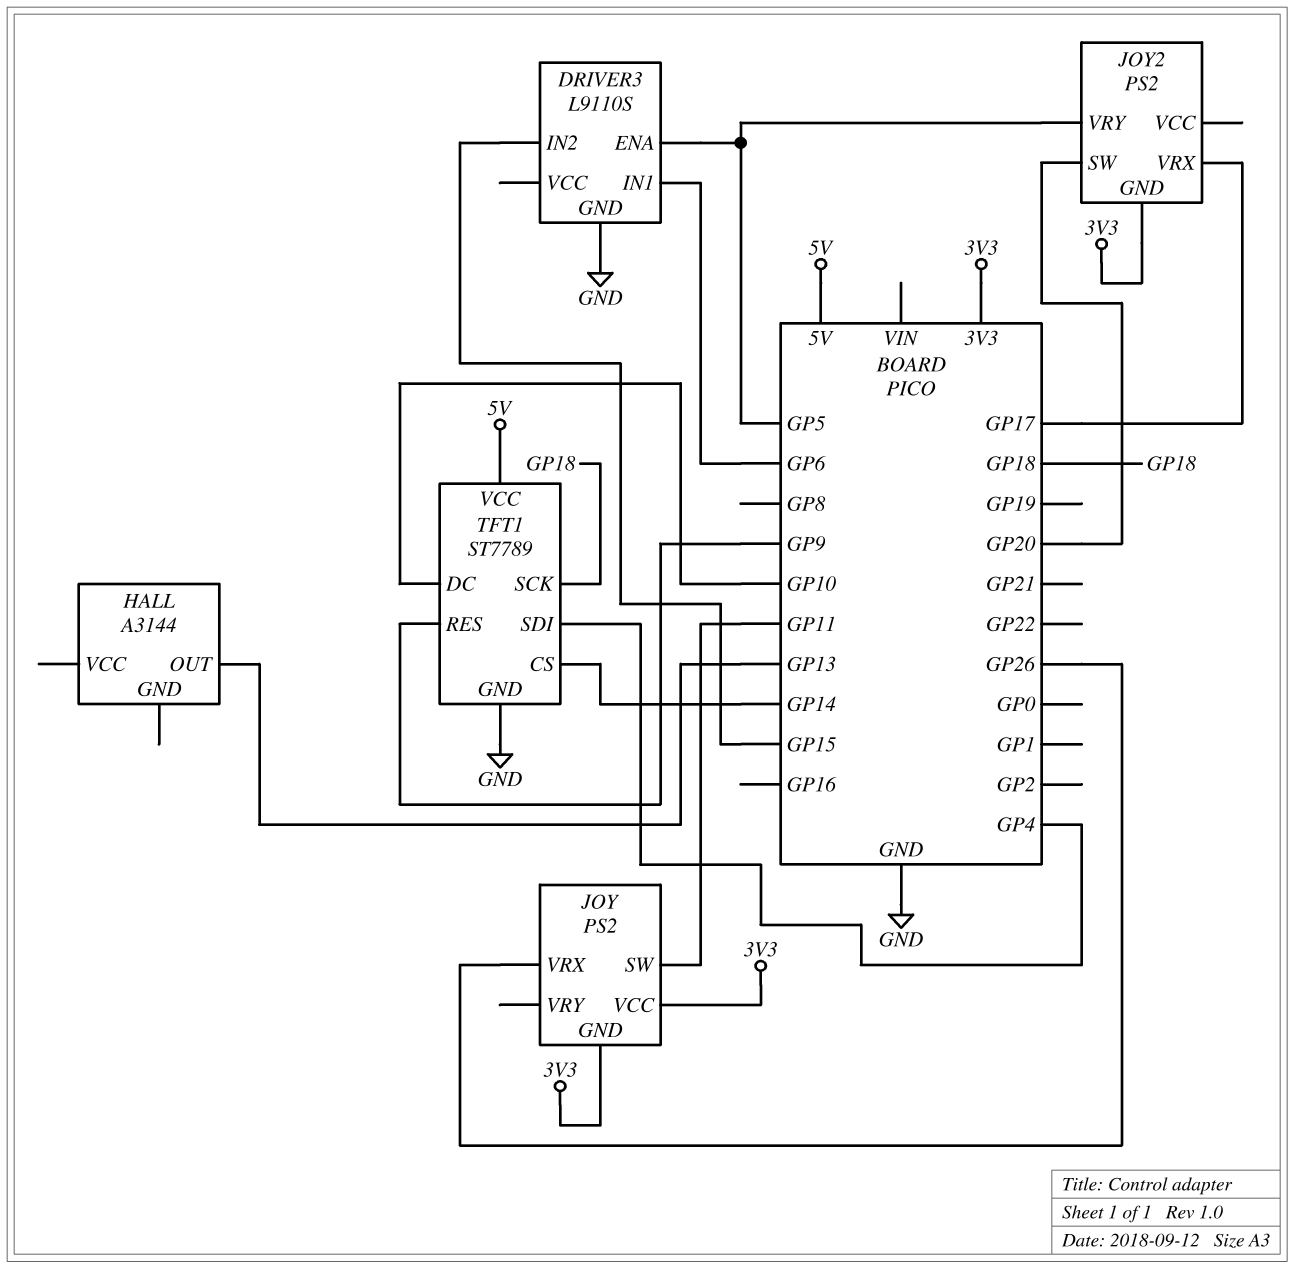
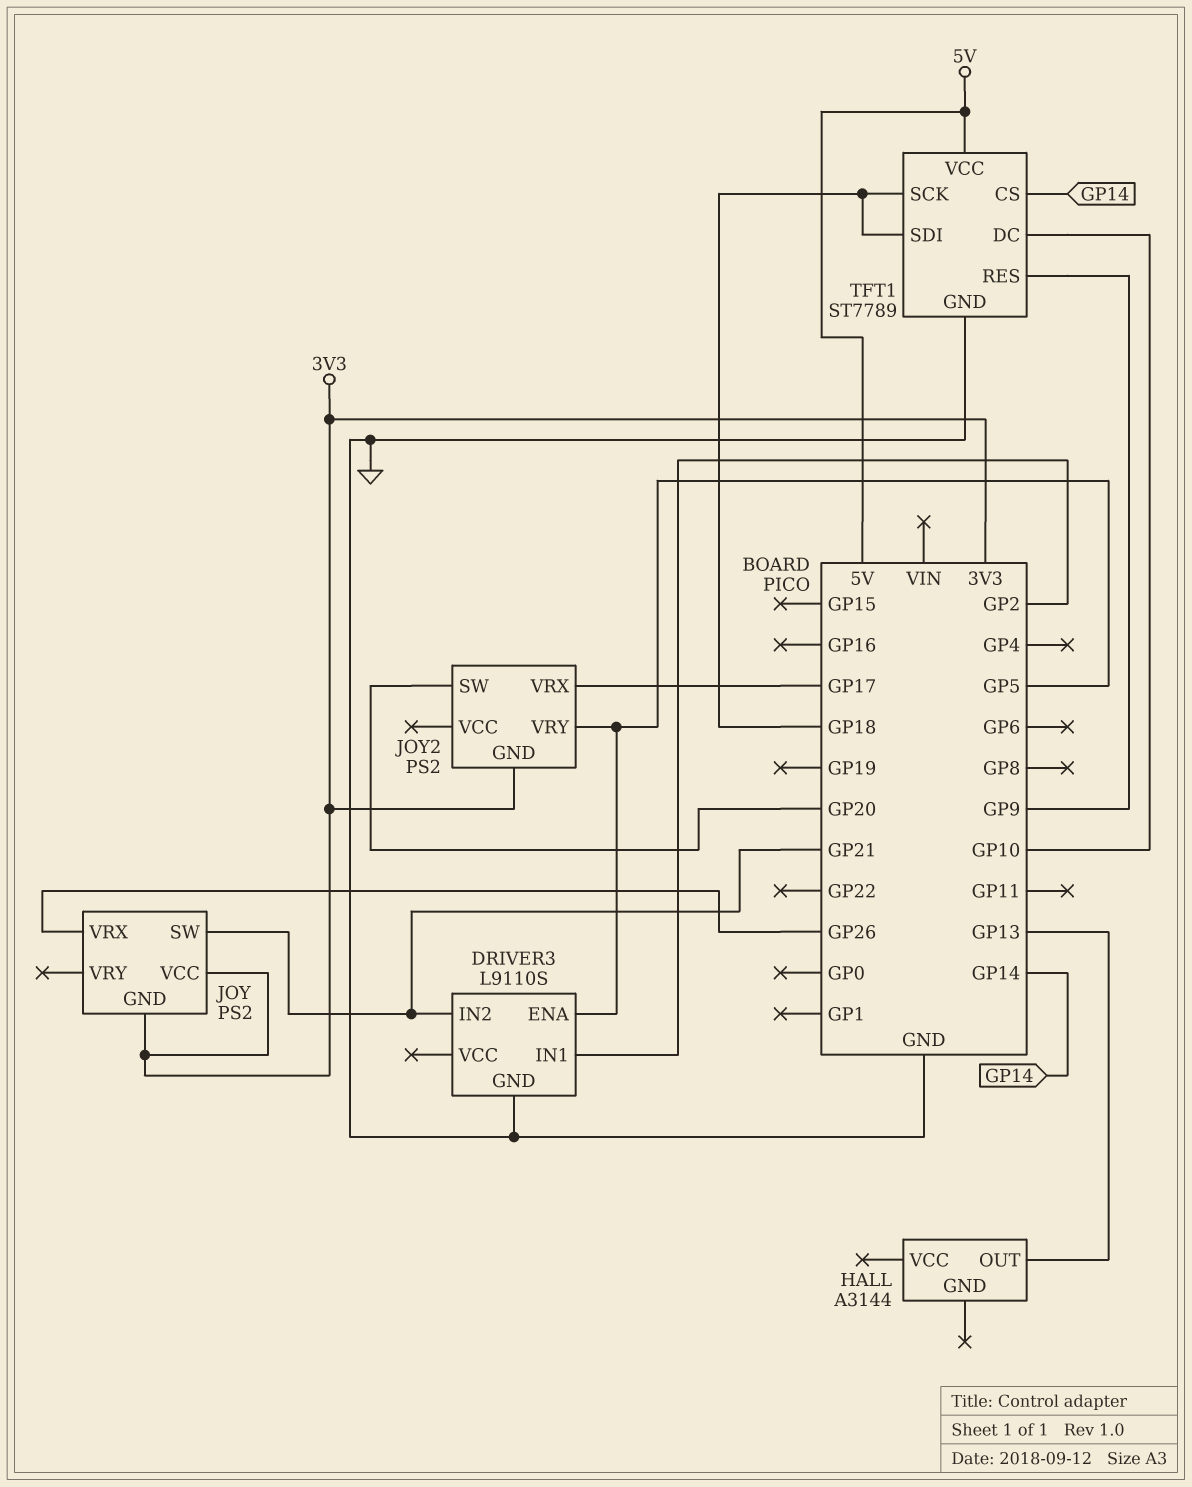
DRIVER3 pin IN1: GP6 -> GP2
DRIVER3 pin IN2: GP15 -> GP21
JOY pin SW: GP11 -> GP21
TFT1 pin SDI: GP4 -> GP18

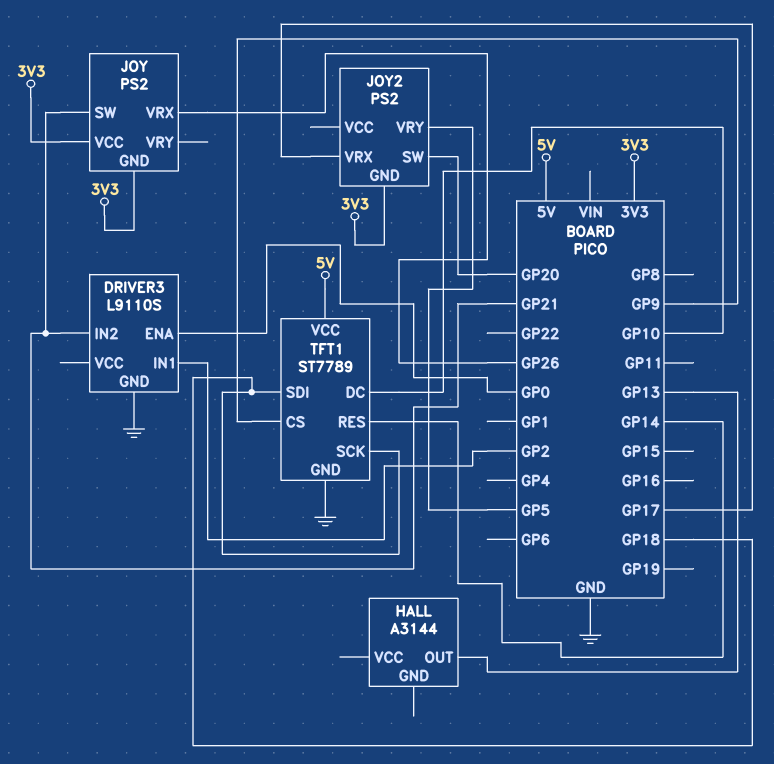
DRIVER3 pin ENA: GP5 -> GP0
TFT1 pin CS: GP14 -> GP9
TFT1 pin RES: GP9 -> GP14

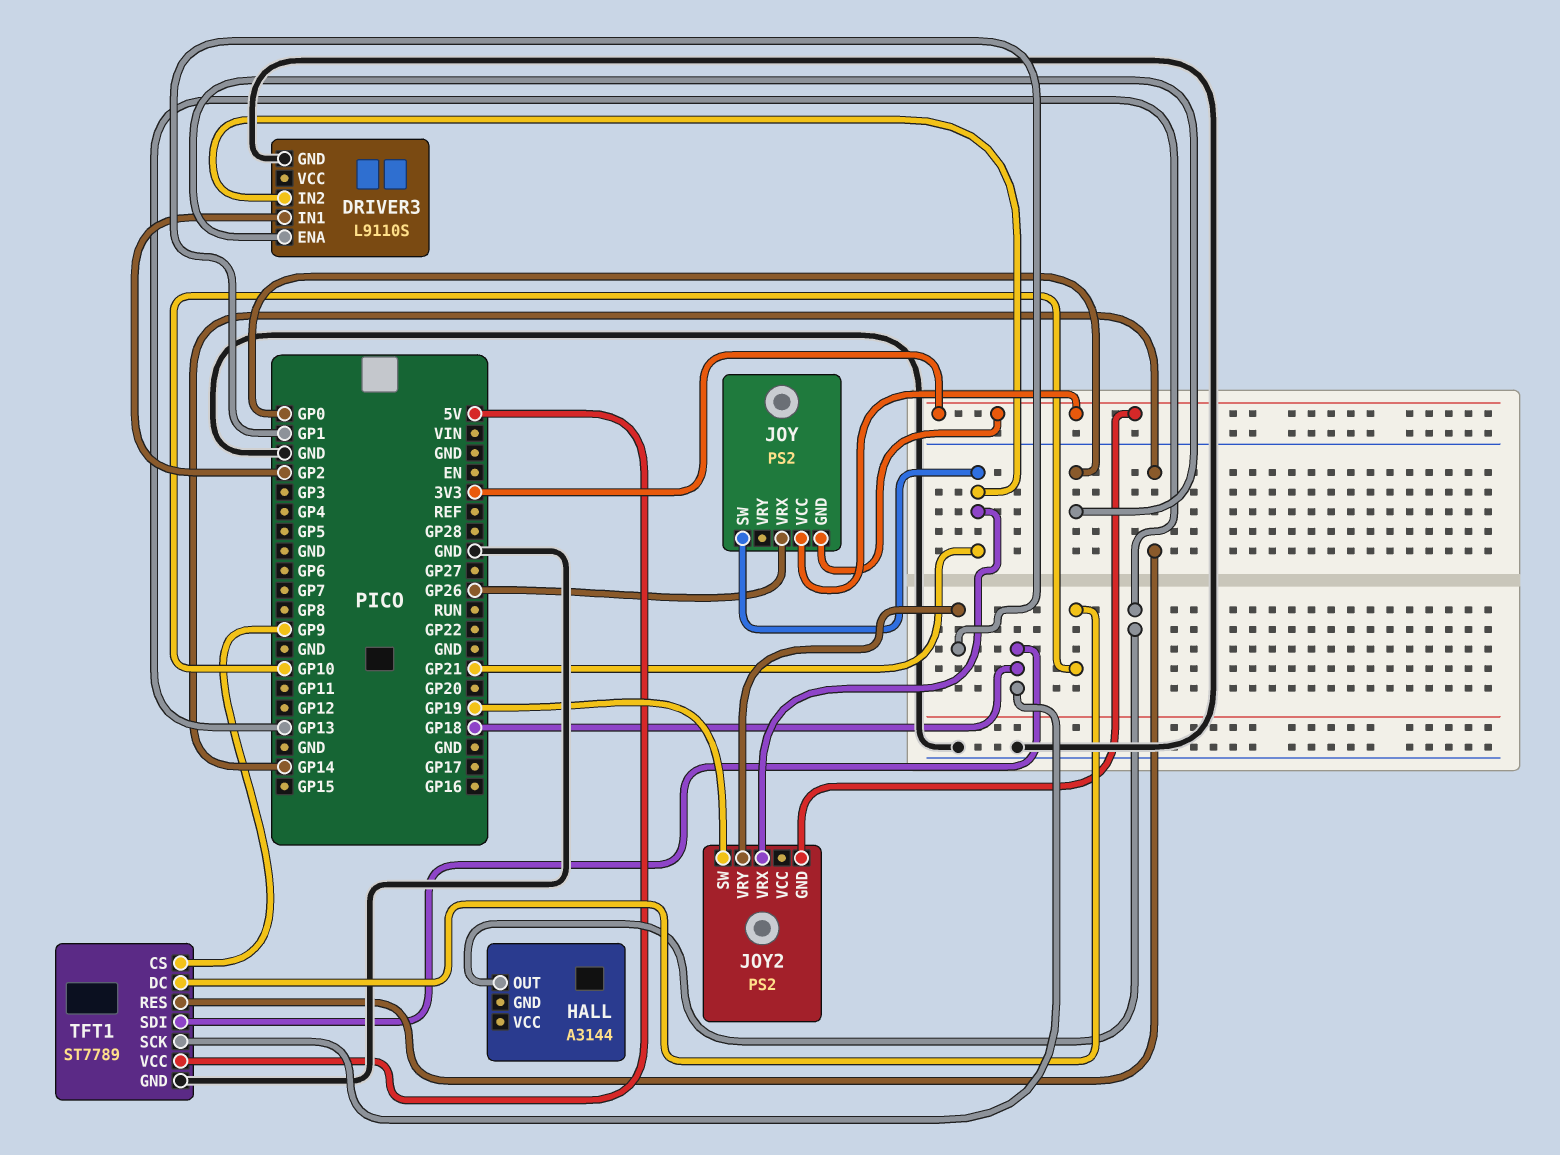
JOY2 pin SW: GP20 -> GP19
JOY2 pin VRX: GP17 -> GP21
JOY2 pin VRY: GP5 -> GP1

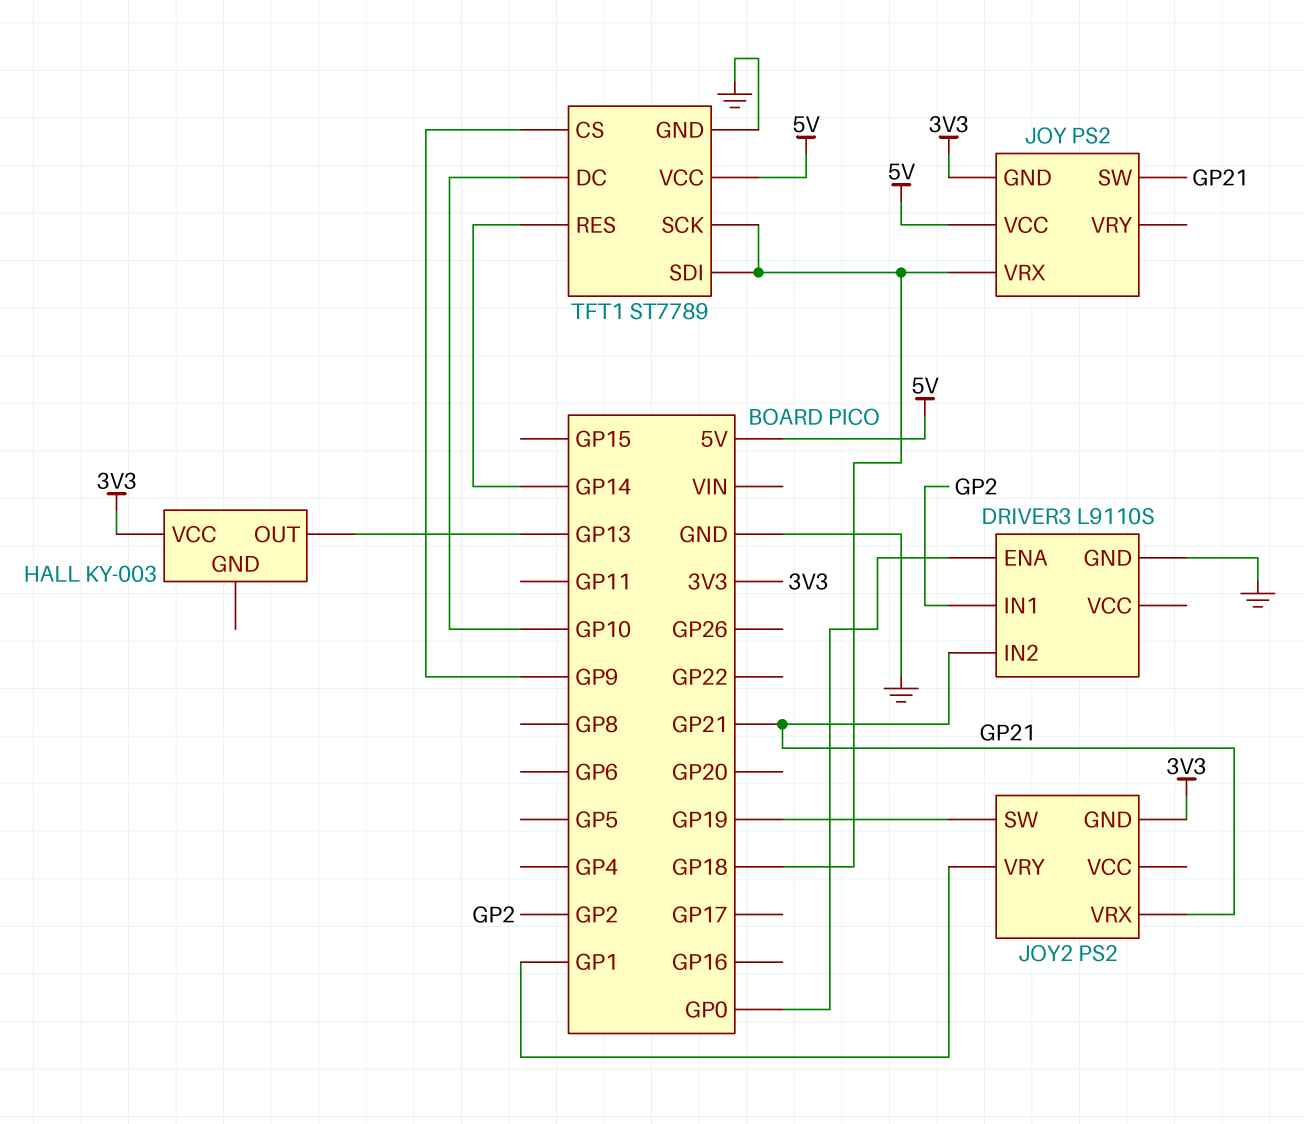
HALL: A3144 -> KY-003
HALL pin VCC: none -> 3V3
JOY pin VCC: 3V3 -> 5V
JOY pin VRX: GP26 -> GP18

